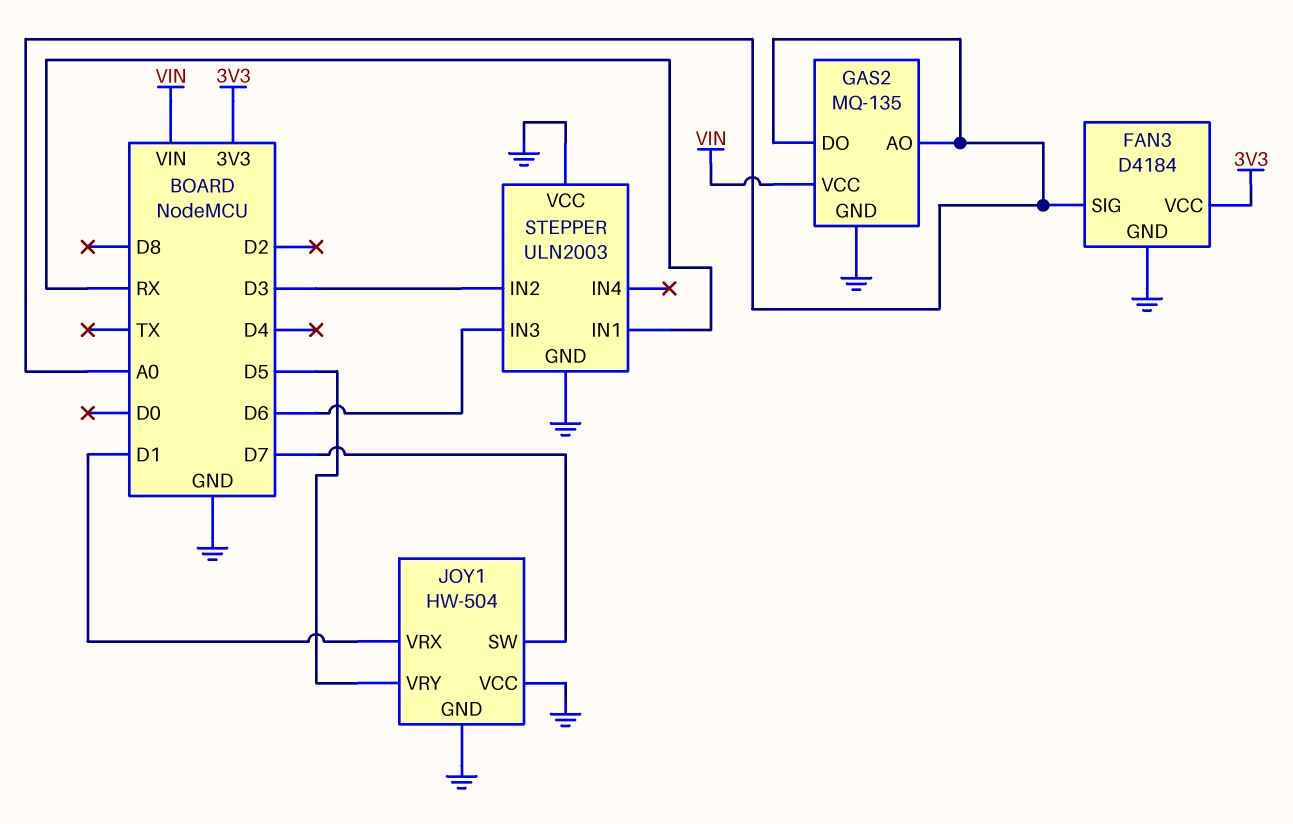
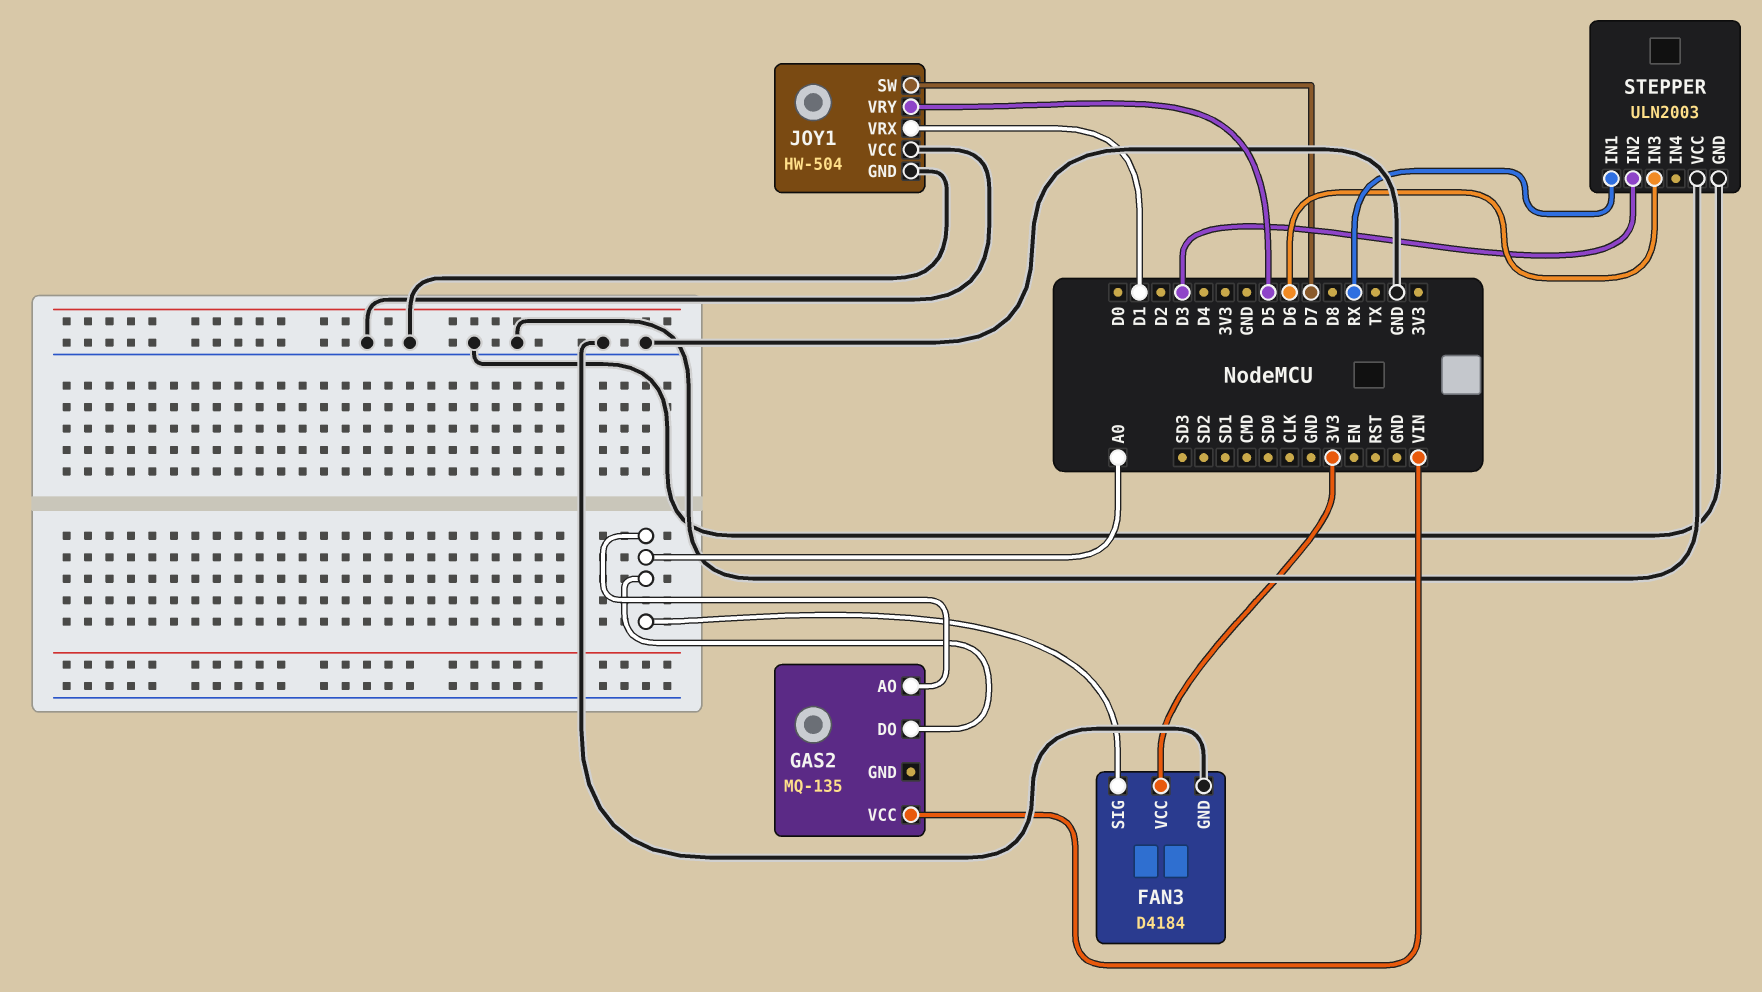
GAS2 pin GND: GND -> none

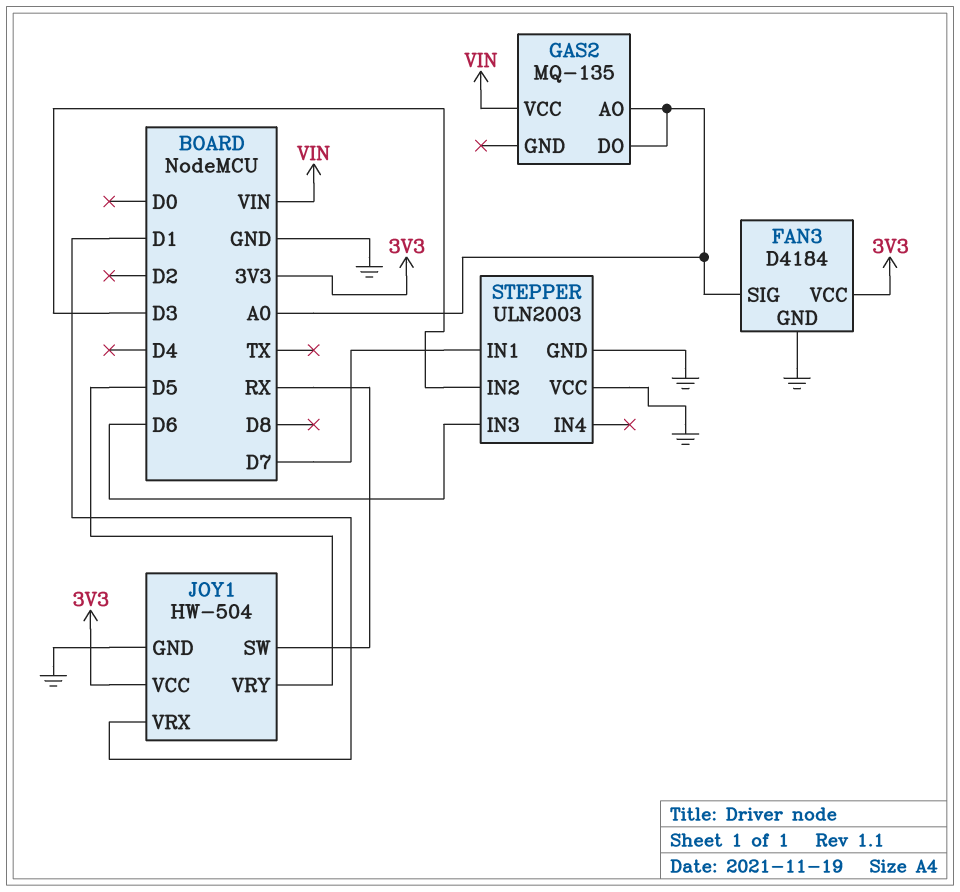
JOY1 pin SW: D7 -> RX
JOY1 pin VCC: GND -> 3V3
STEPPER pin IN1: RX -> D7

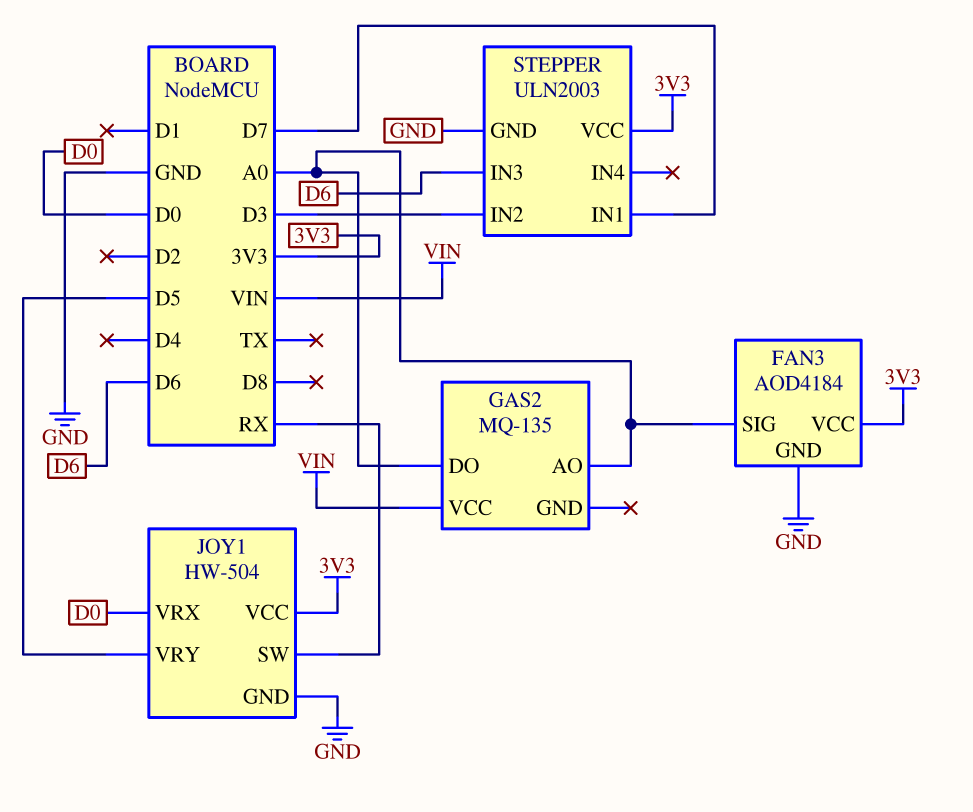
FAN3: D4184 -> AOD4184
JOY1 pin VRX: D1 -> D0
STEPPER pin VCC: GND -> 3V3

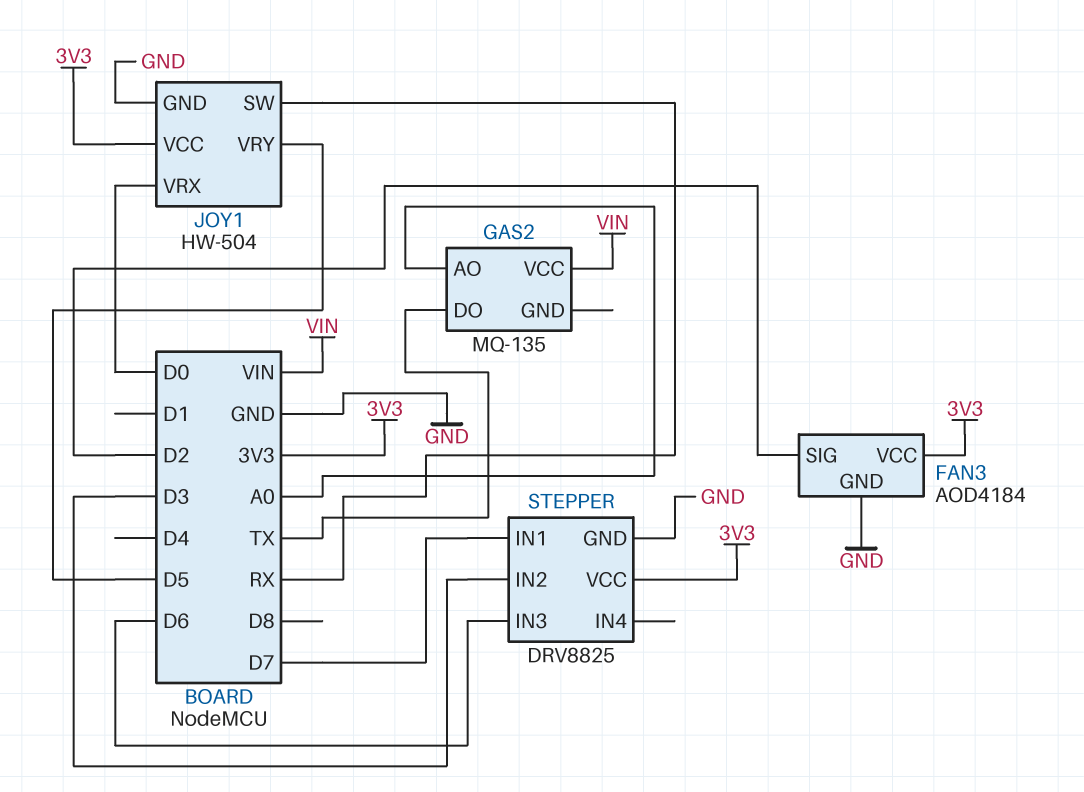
FAN3 pin SIG: A0 -> D2
GAS2 pin DO: A0 -> TX
STEPPER: ULN2003 -> DRV8825

